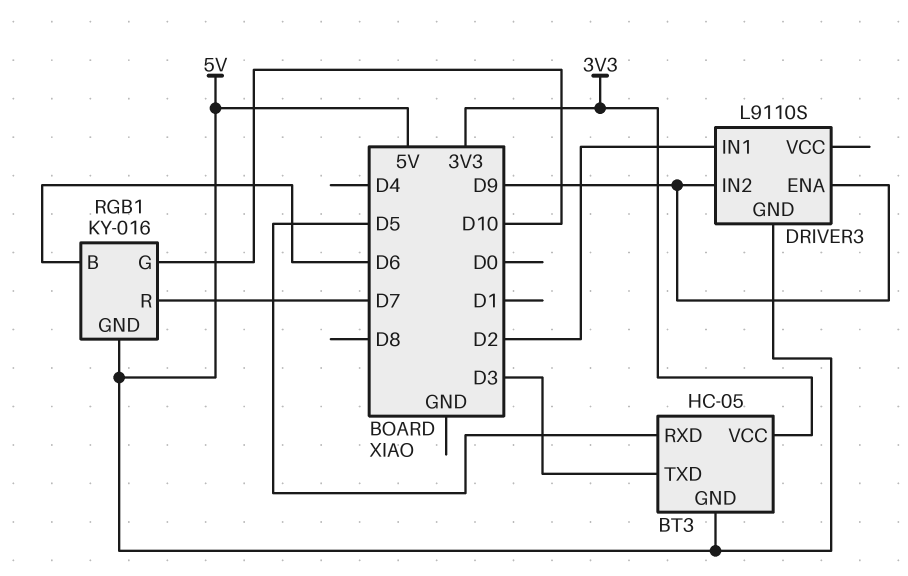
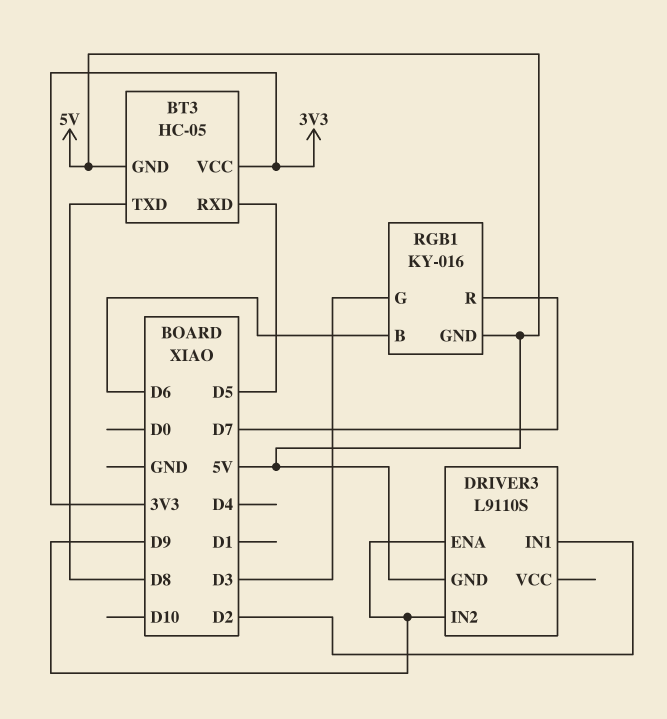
BT3 pin TXD: D3 -> D8
RGB1 pin G: D10 -> D3

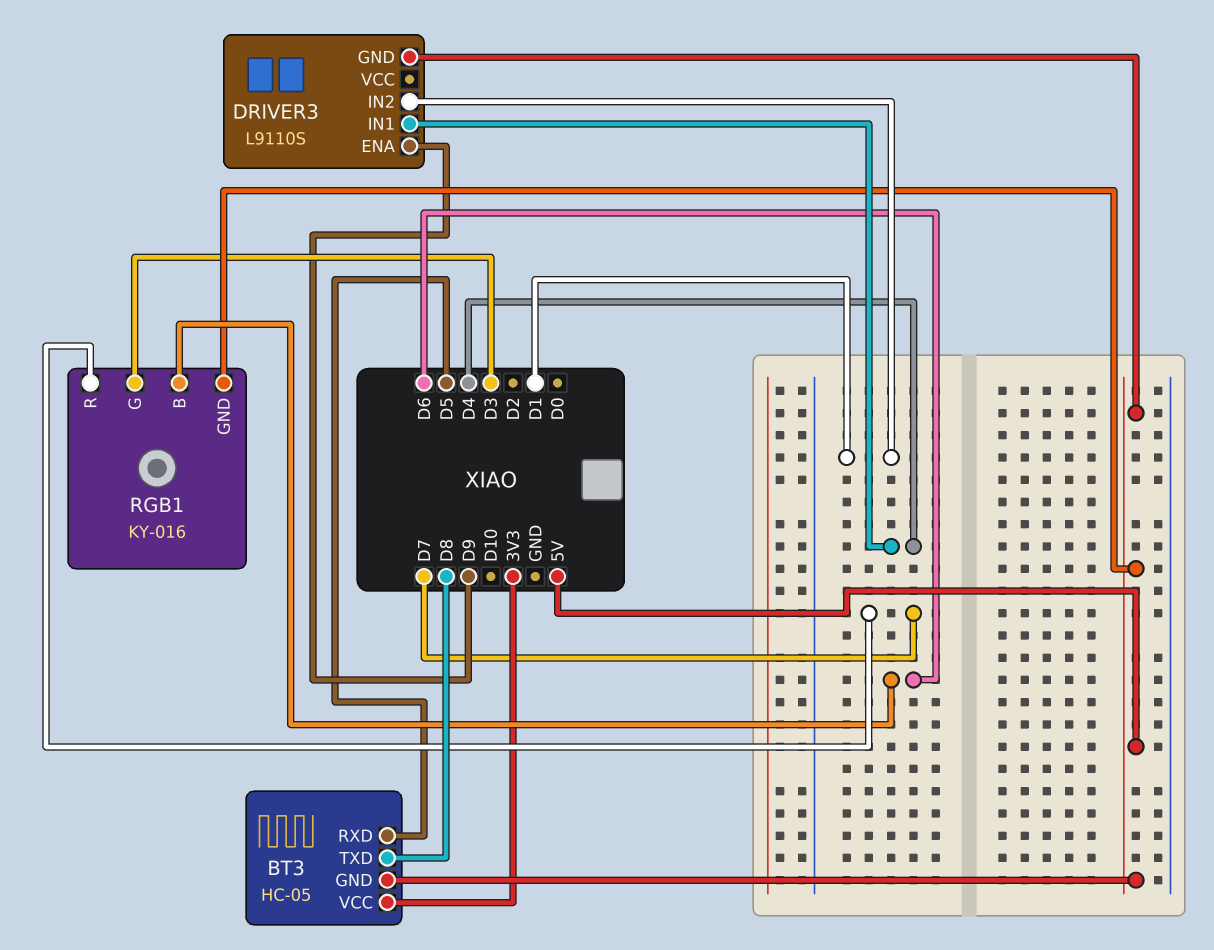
DRIVER3 pin IN1: D2 -> D4
DRIVER3 pin IN2: D9 -> D1

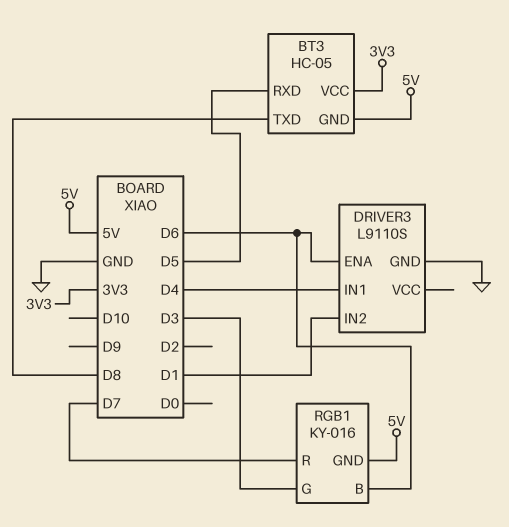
DRIVER3 pin ENA: D9 -> D6
DRIVER3 pin GND: 5V -> GND

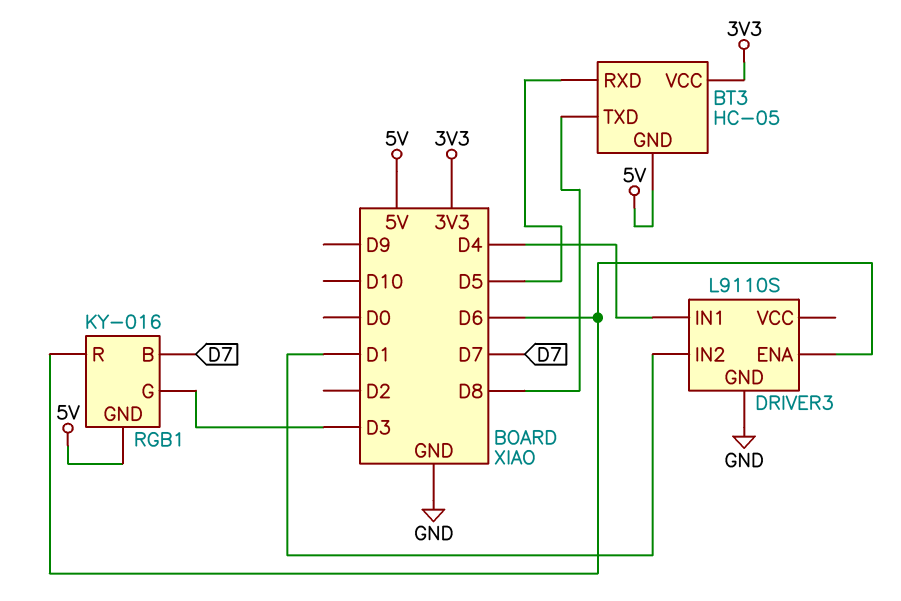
RGB1 pin B: D6 -> D7
RGB1 pin R: D7 -> D6

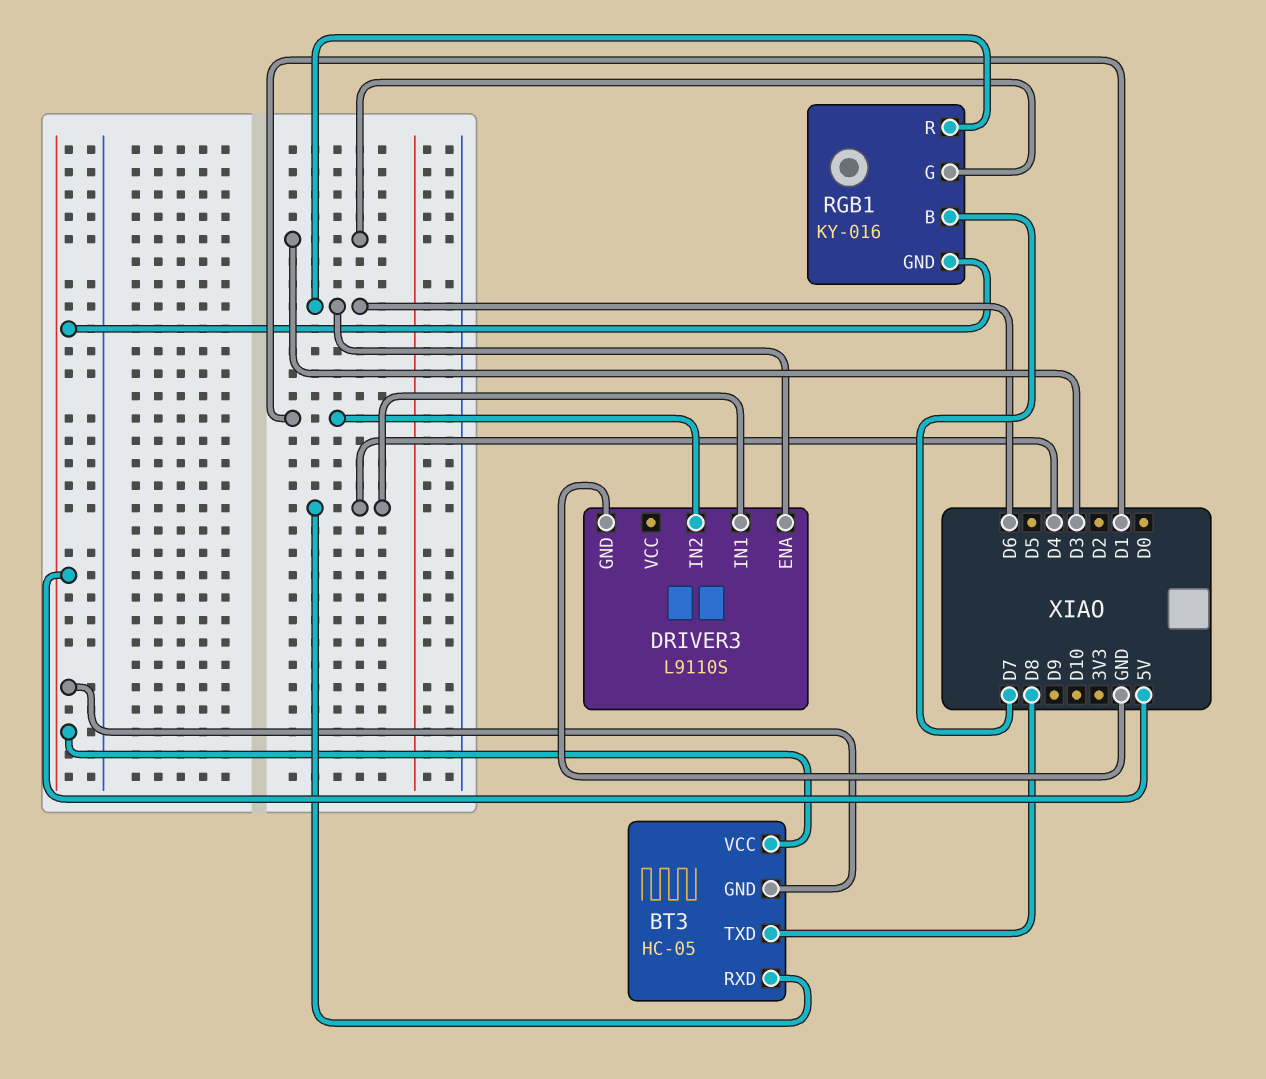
BT3 pin RXD: D5 -> D4
BT3 pin VCC: 3V3 -> 5V

